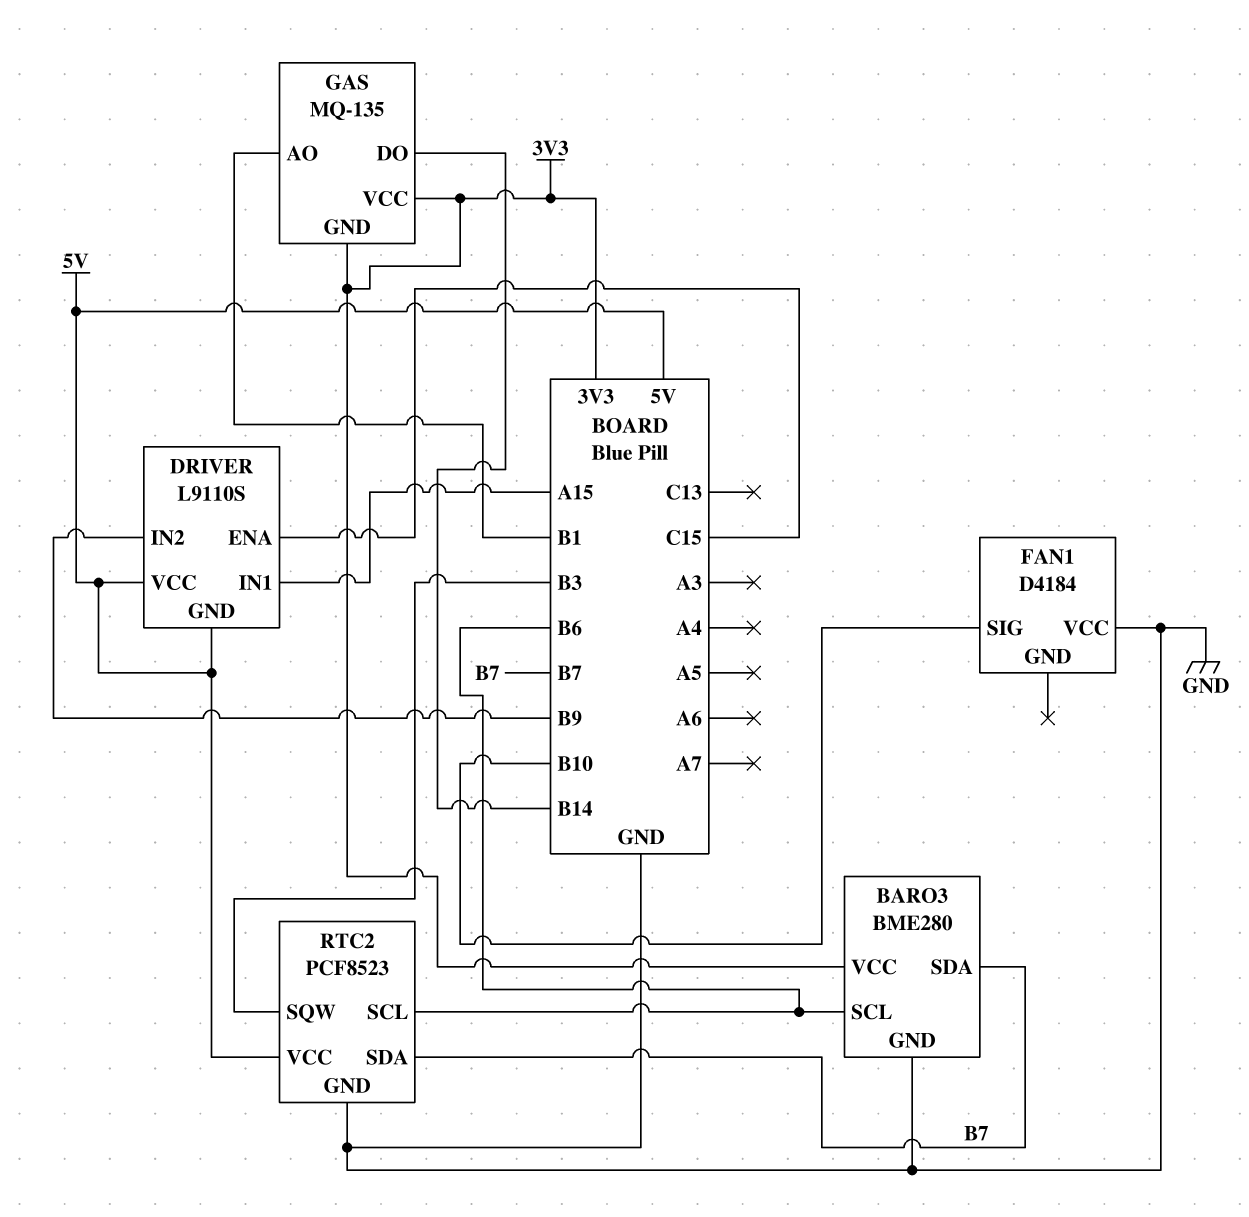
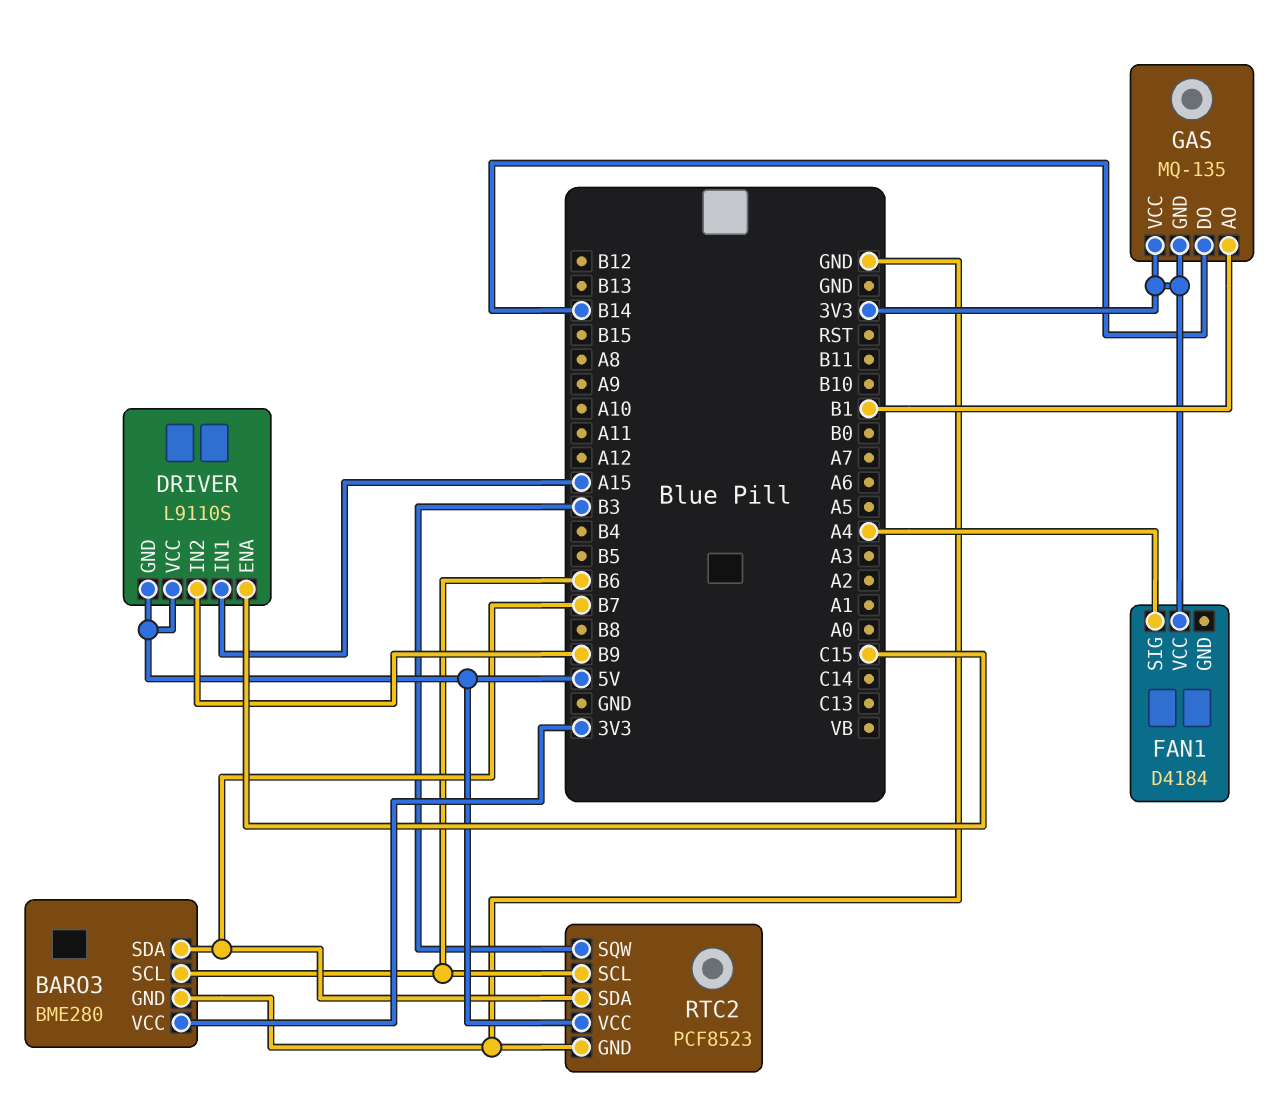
FAN1 pin SIG: B10 -> A4
FAN1 pin VCC: GND -> 3V3

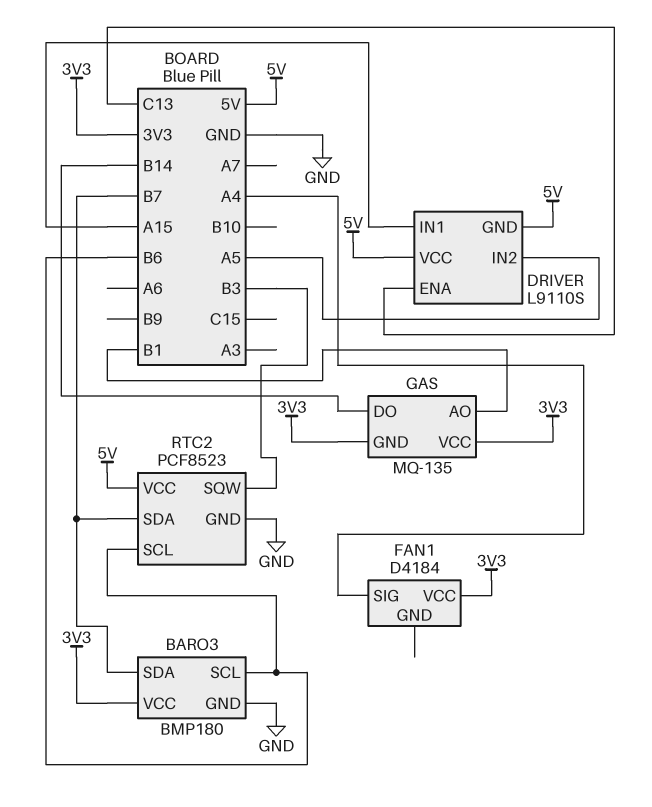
BARO3: BME280 -> BMP180
DRIVER pin ENA: C15 -> C13
DRIVER pin IN2: B9 -> A5

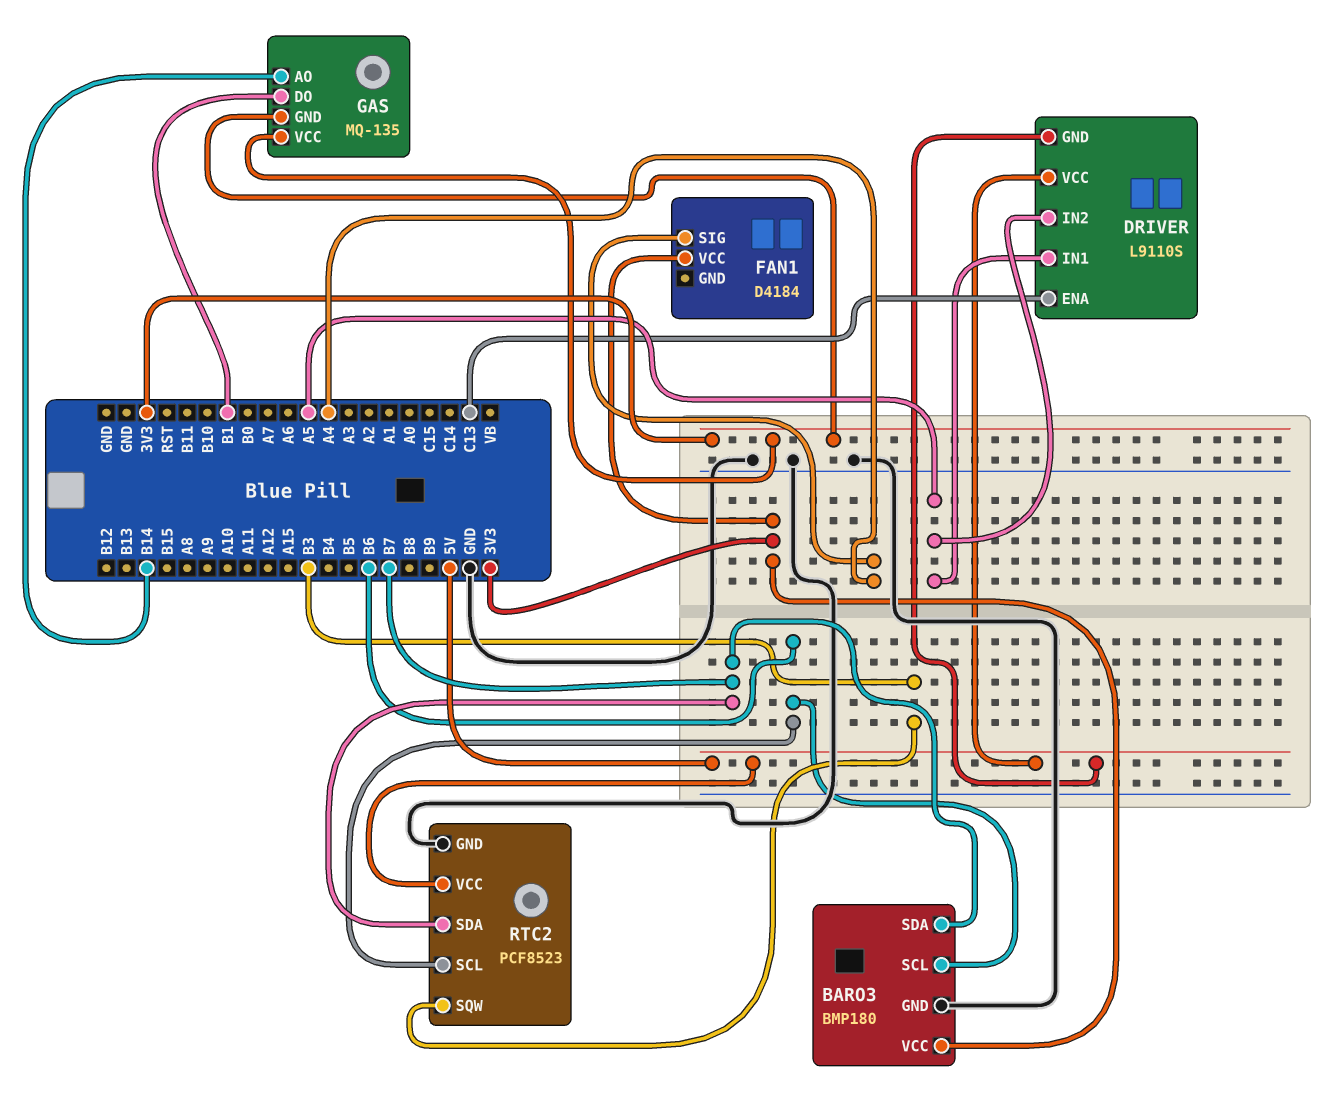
DRIVER pin IN1: A15 -> A5
GAS pin AO: B1 -> B14
GAS pin DO: B14 -> B1

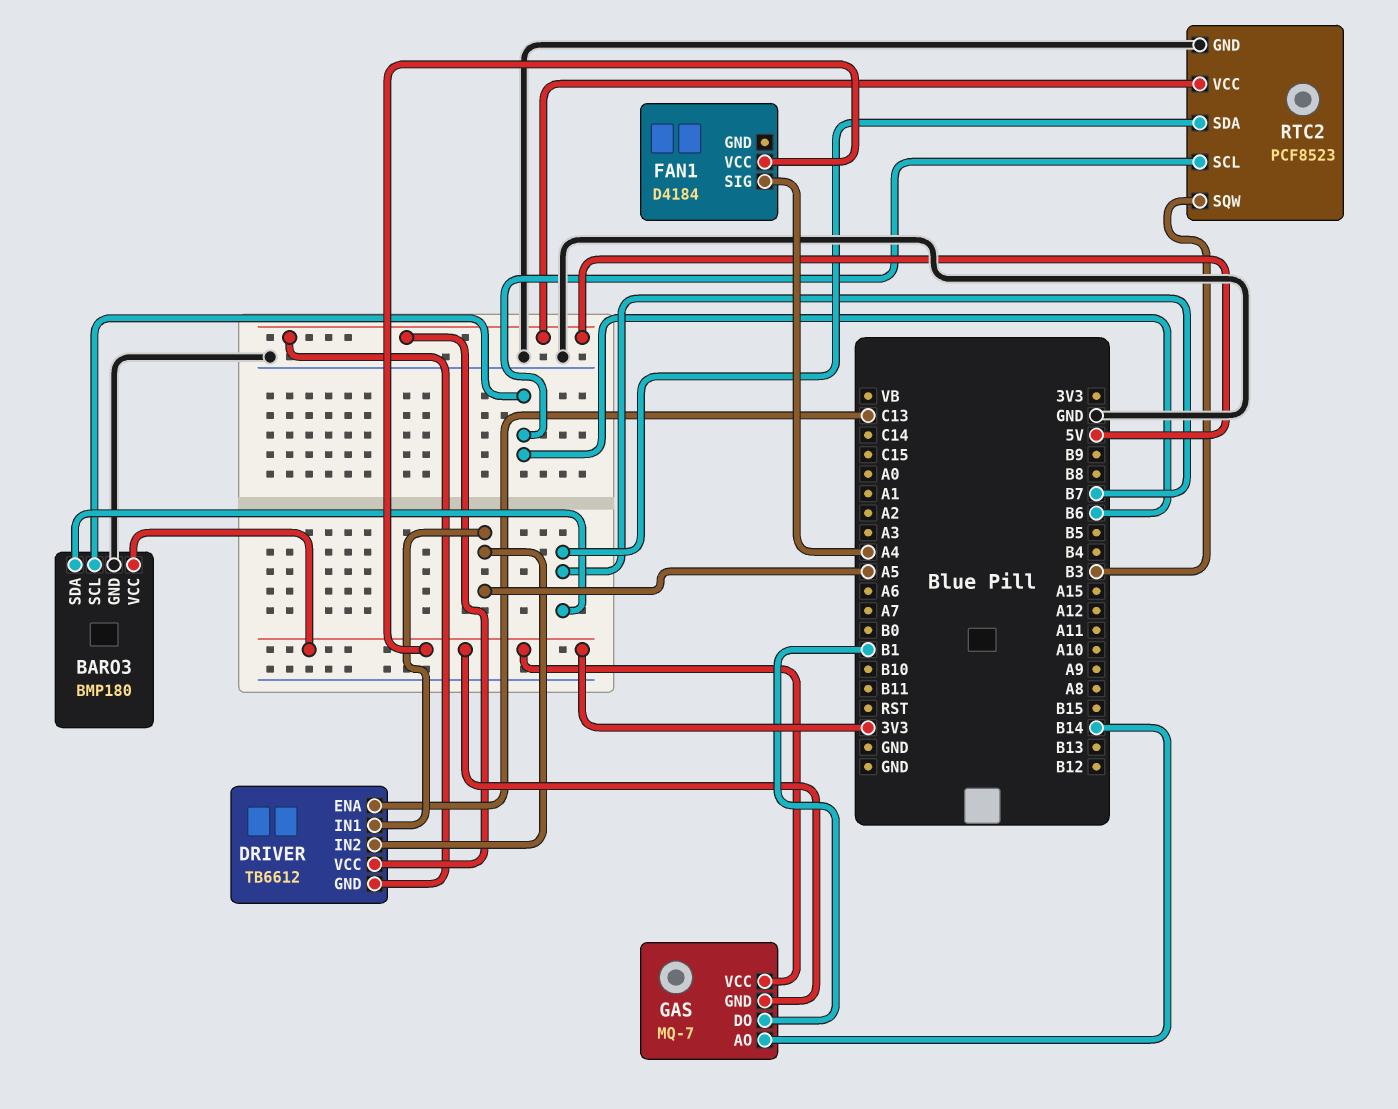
DRIVER: L9110S -> TB6612
GAS: MQ-135 -> MQ-7

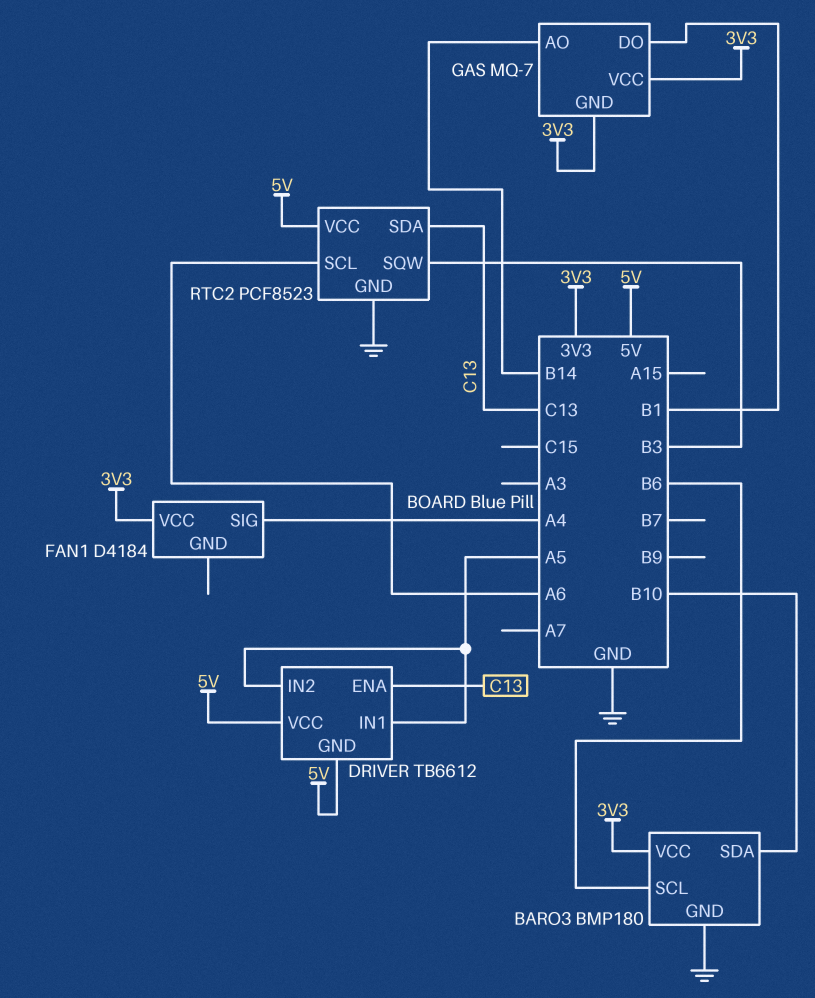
BARO3 pin SDA: B7 -> B10
RTC2 pin SCL: B6 -> A6
RTC2 pin SDA: B7 -> C13

